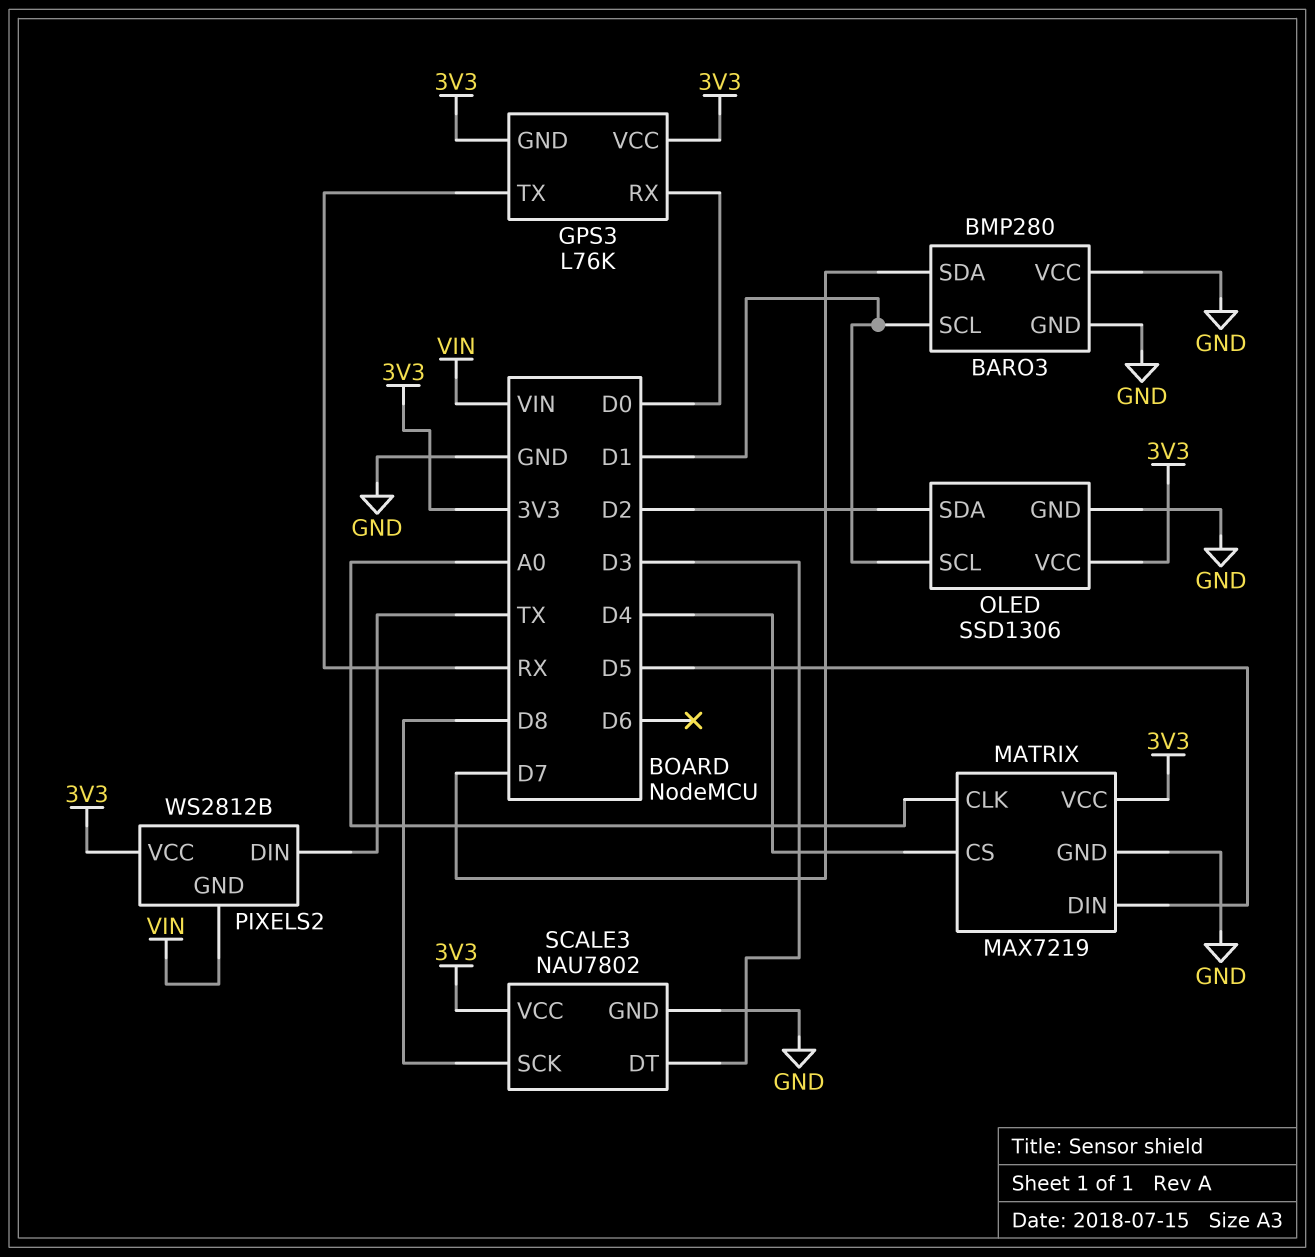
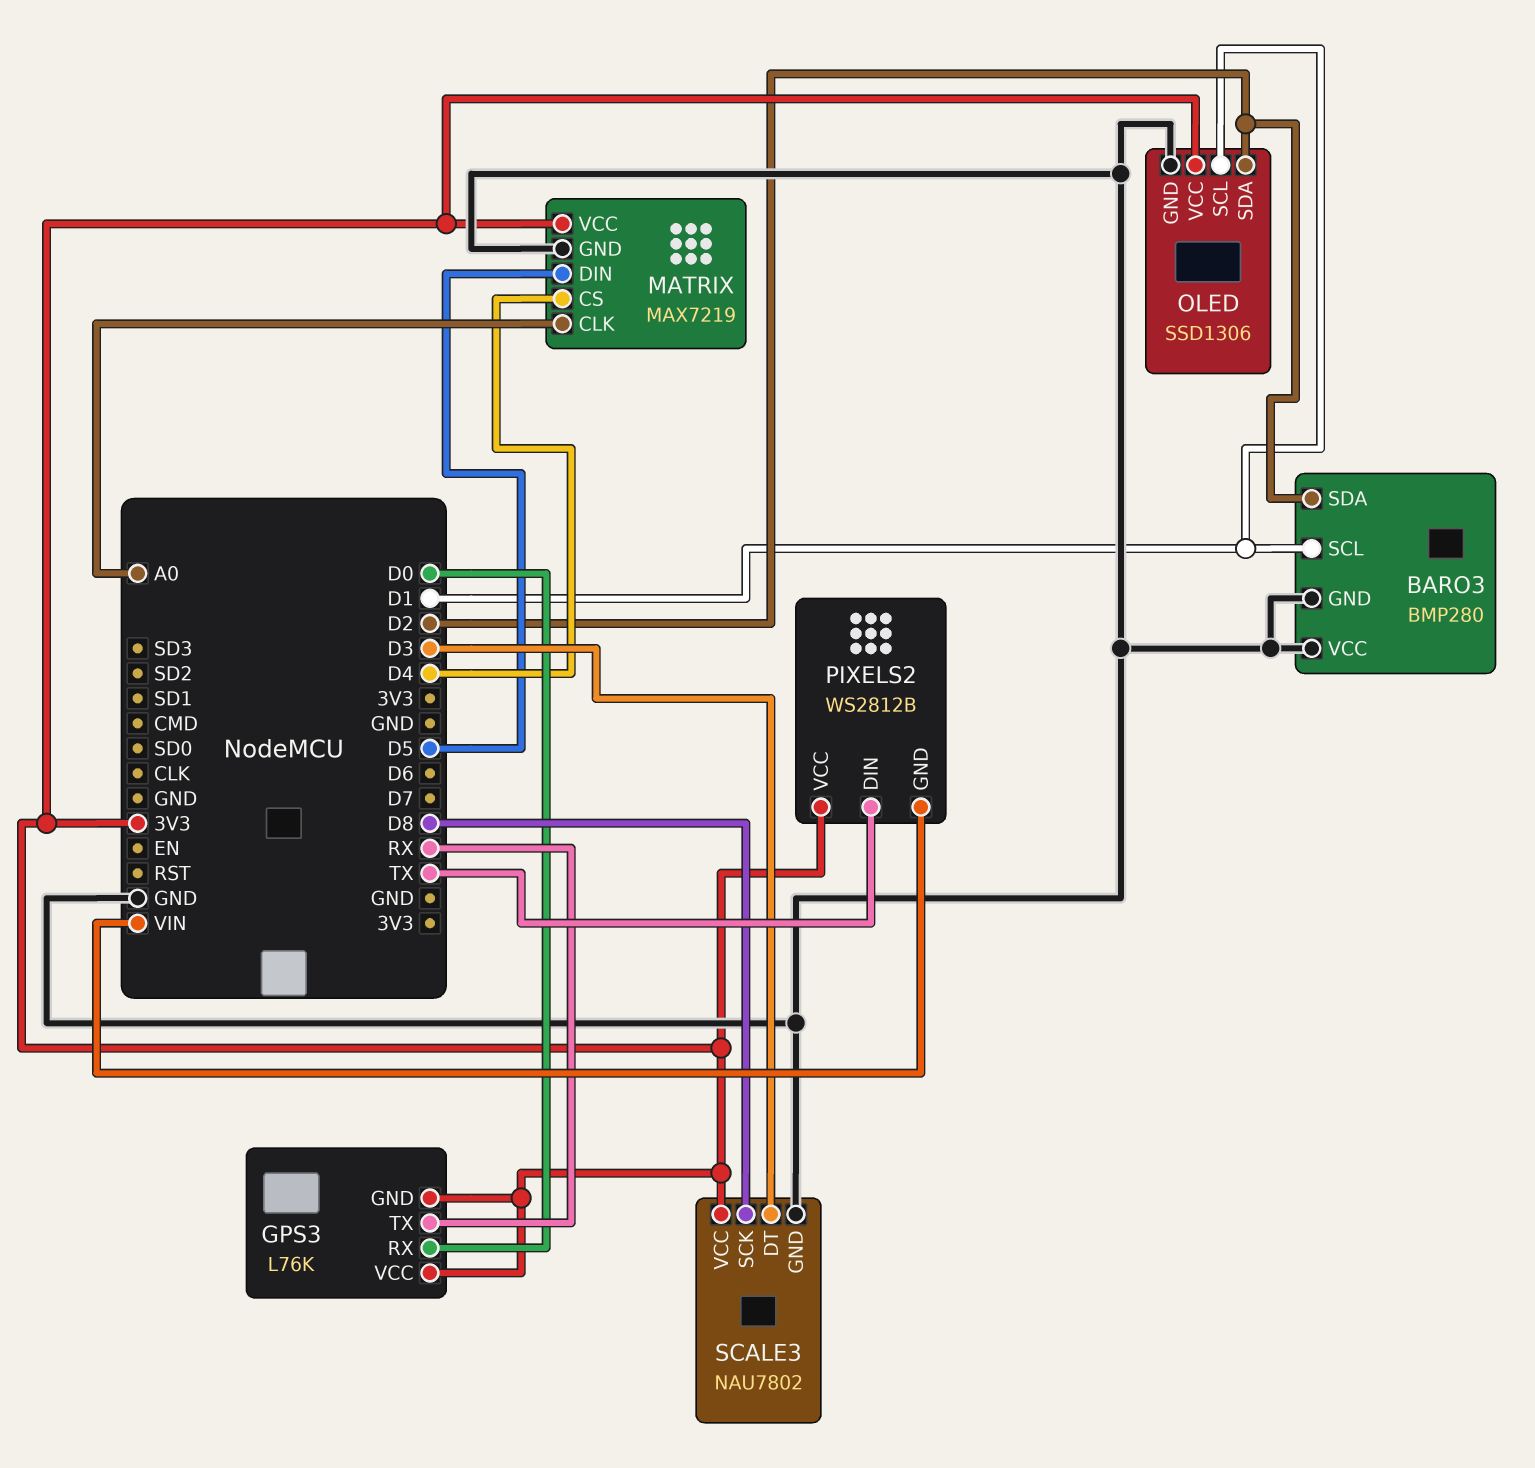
BARO3 pin SDA: D7 -> D2

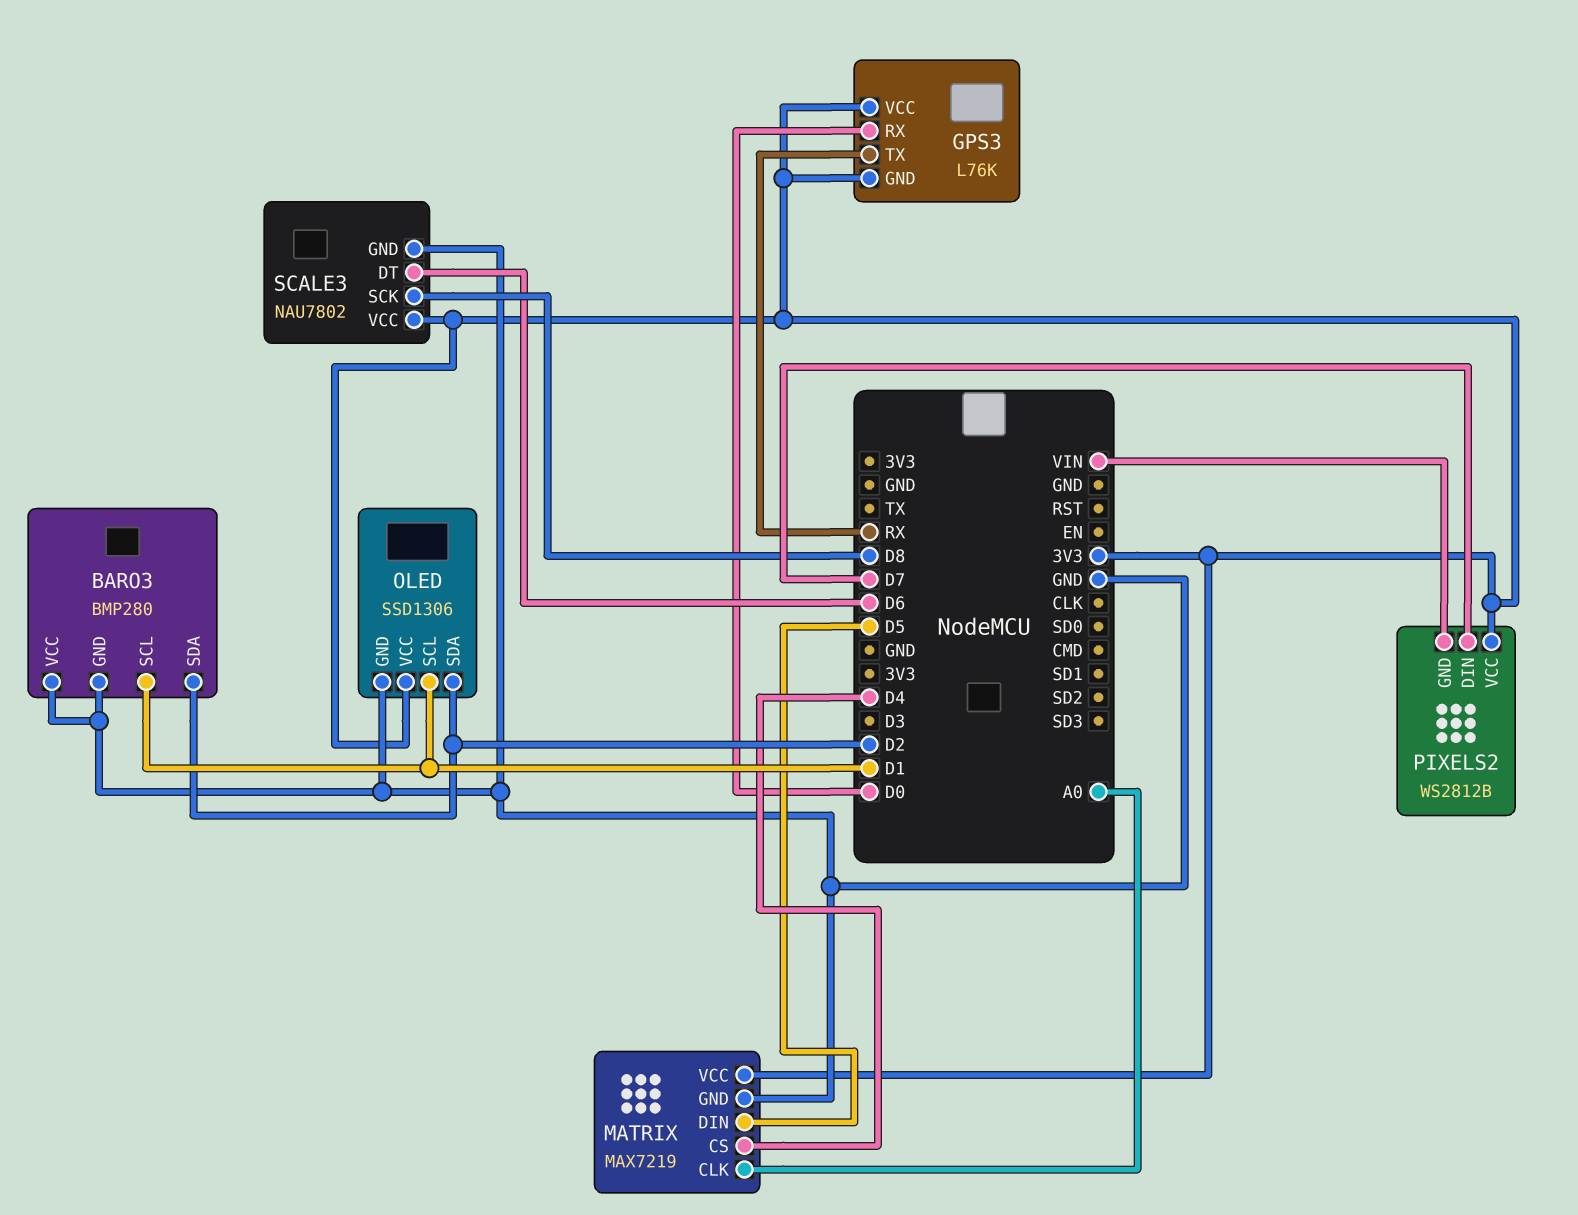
PIXELS2 pin DIN: TX -> D7
SCALE3 pin DT: D3 -> D6

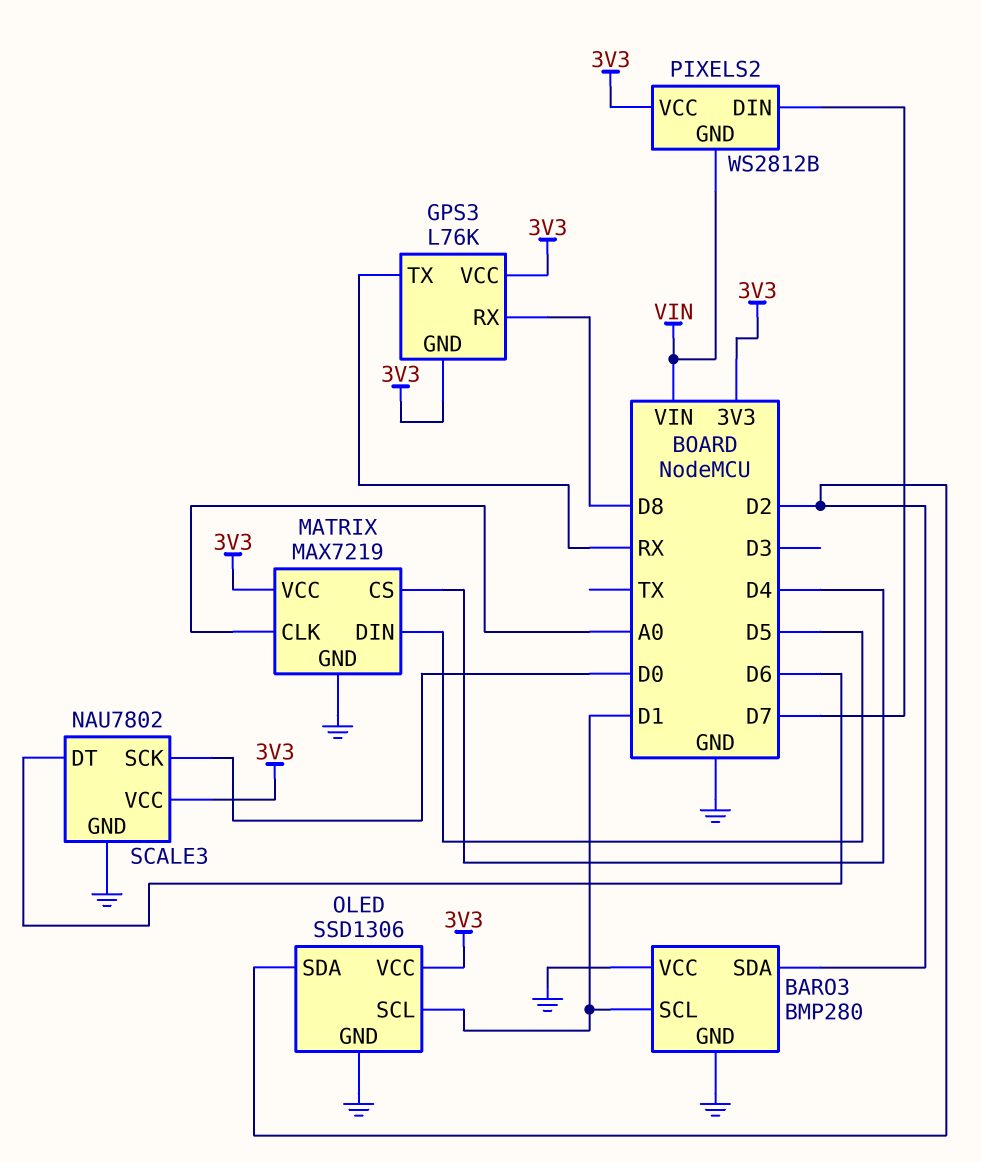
GPS3 pin RX: D0 -> D8
SCALE3 pin SCK: D8 -> D0

